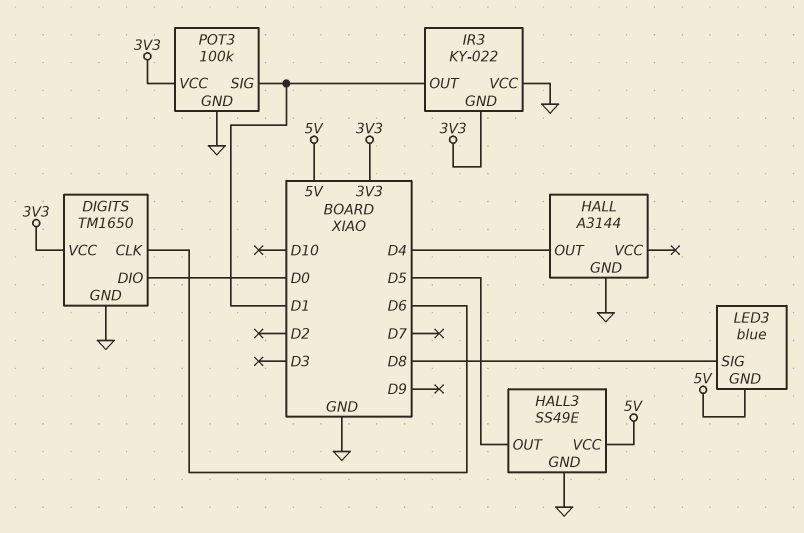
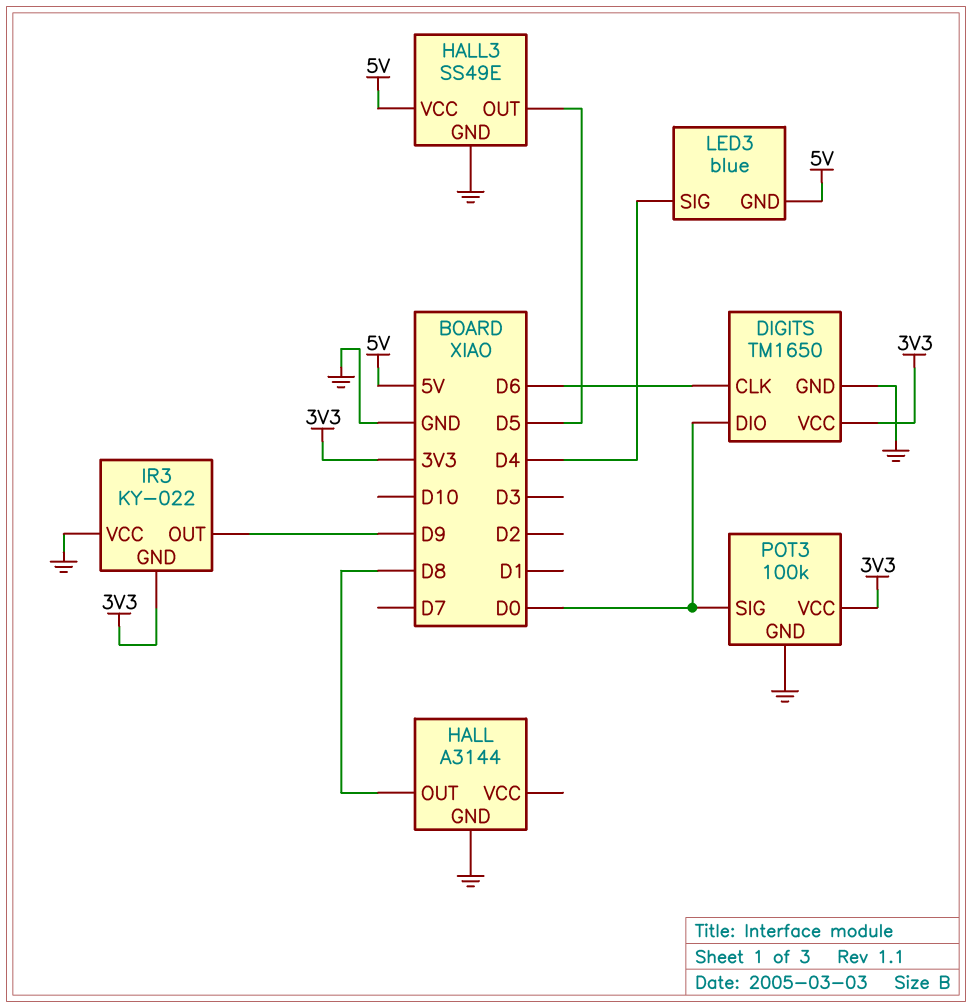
HALL pin OUT: D4 -> D8
IR3 pin OUT: D1 -> D9
LED3 pin SIG: D8 -> D4
POT3 pin SIG: D1 -> D0

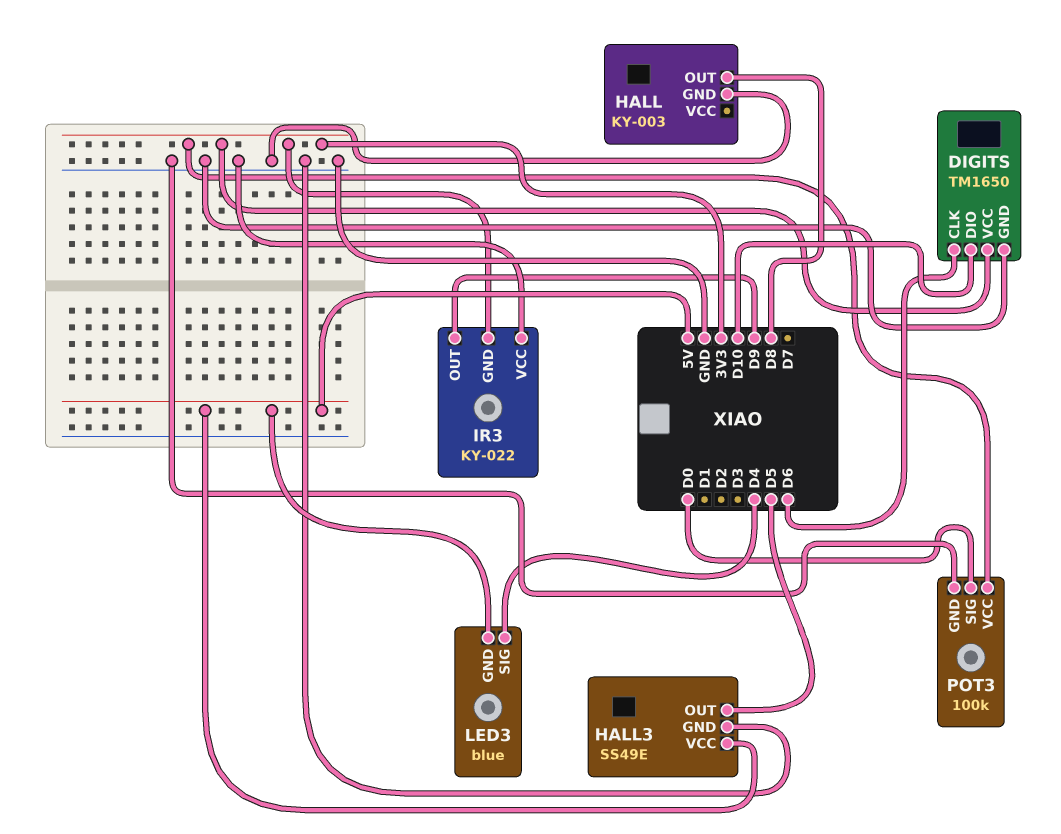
DIGITS pin DIO: D0 -> D10
HALL: A3144 -> KY-003

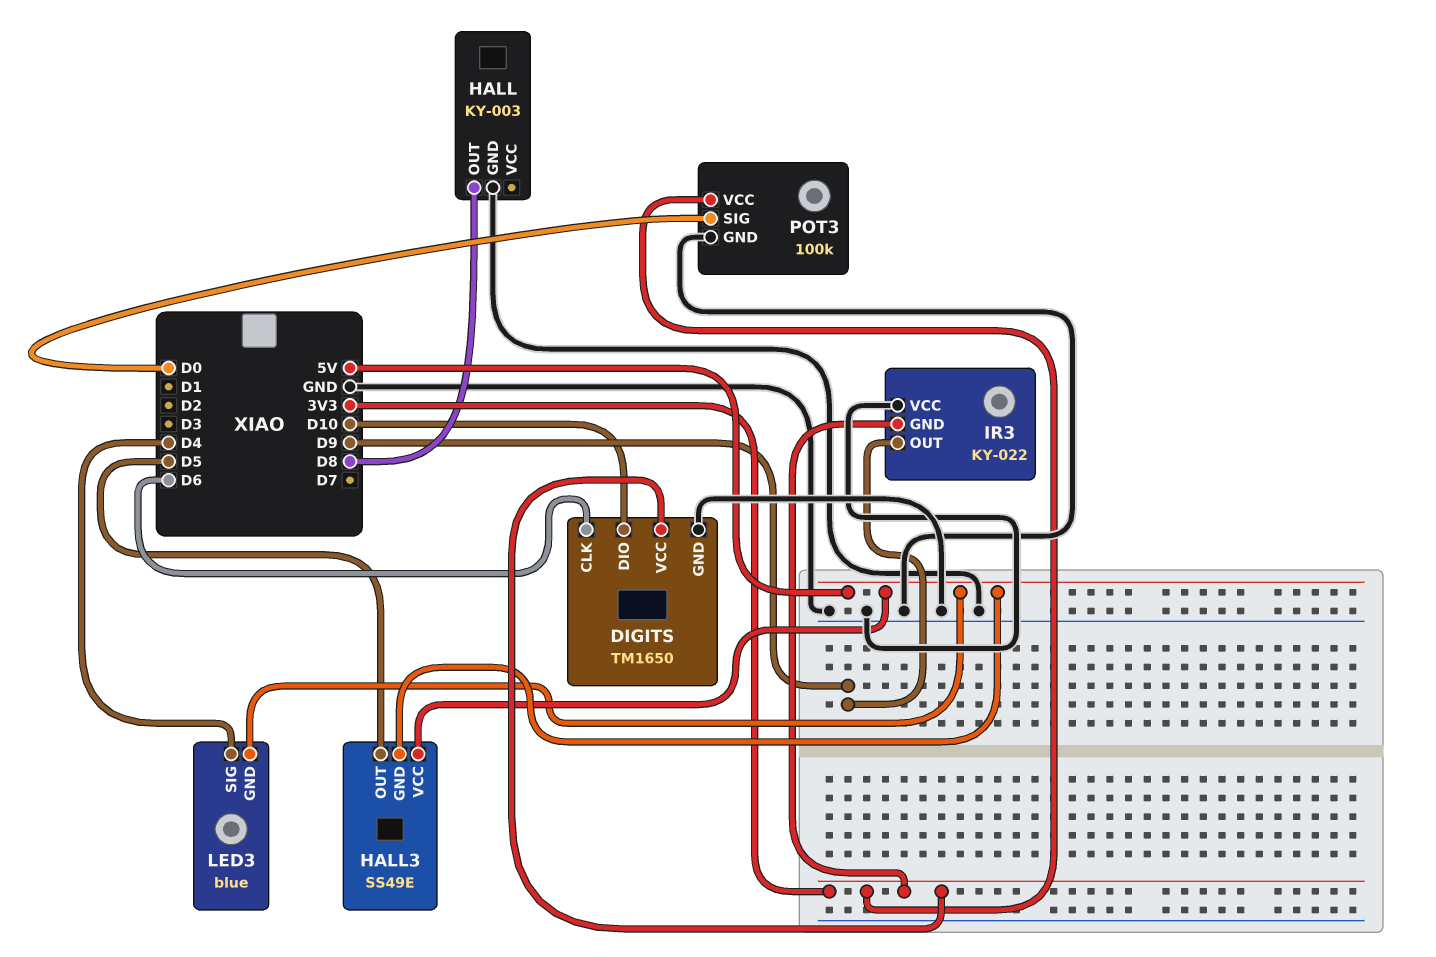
HALL3 pin GND: GND -> 5V

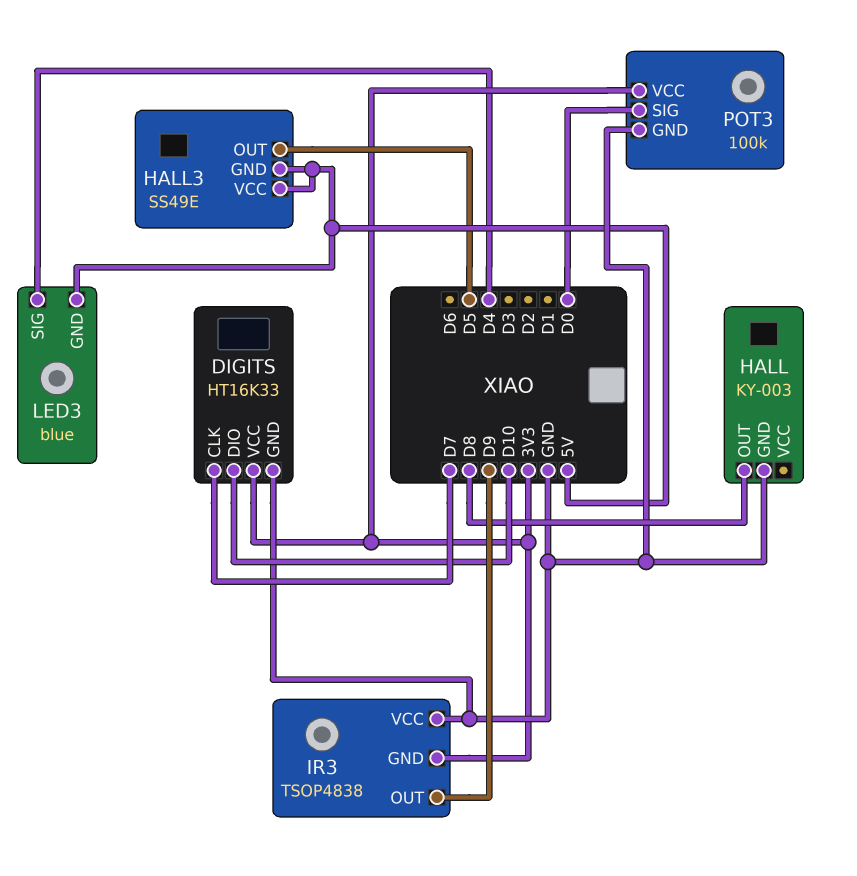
DIGITS: TM1650 -> HT16K33
DIGITS pin CLK: D6 -> D7
IR3: KY-022 -> TSOP4838

